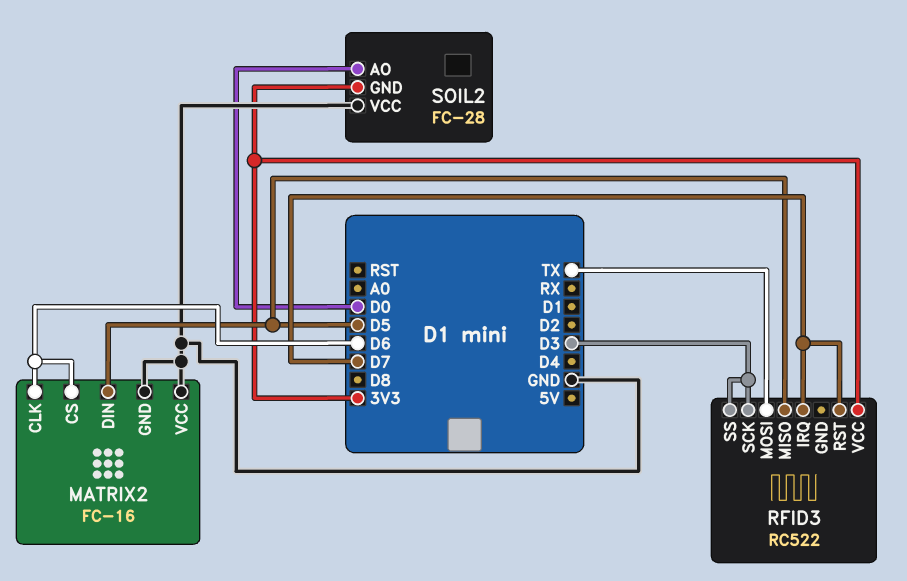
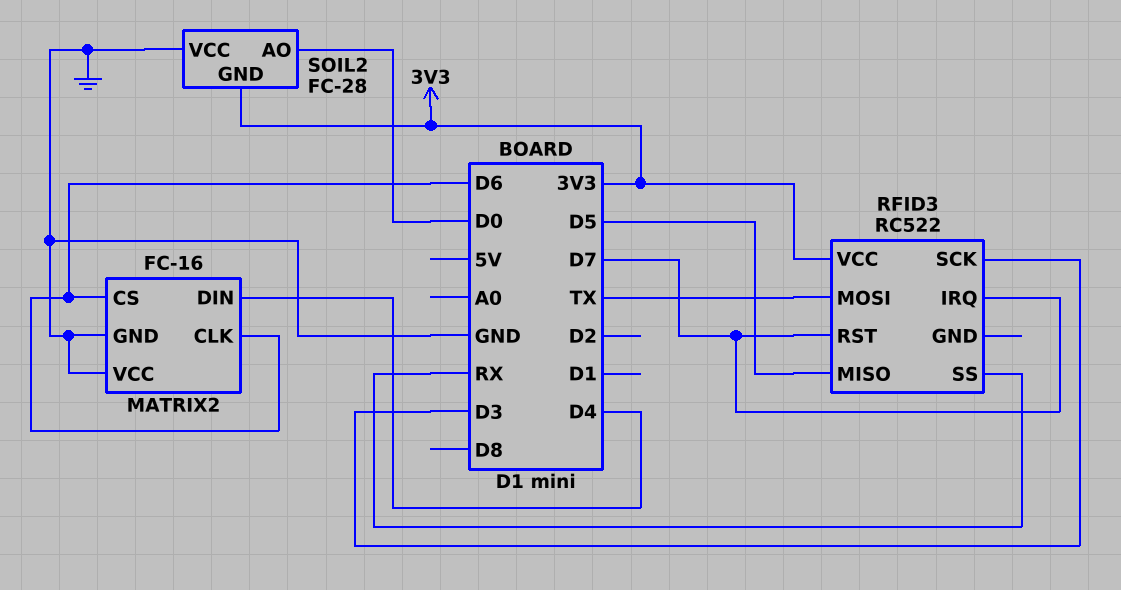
MATRIX2 pin DIN: D5 -> D4
RFID3 pin SS: D3 -> RX

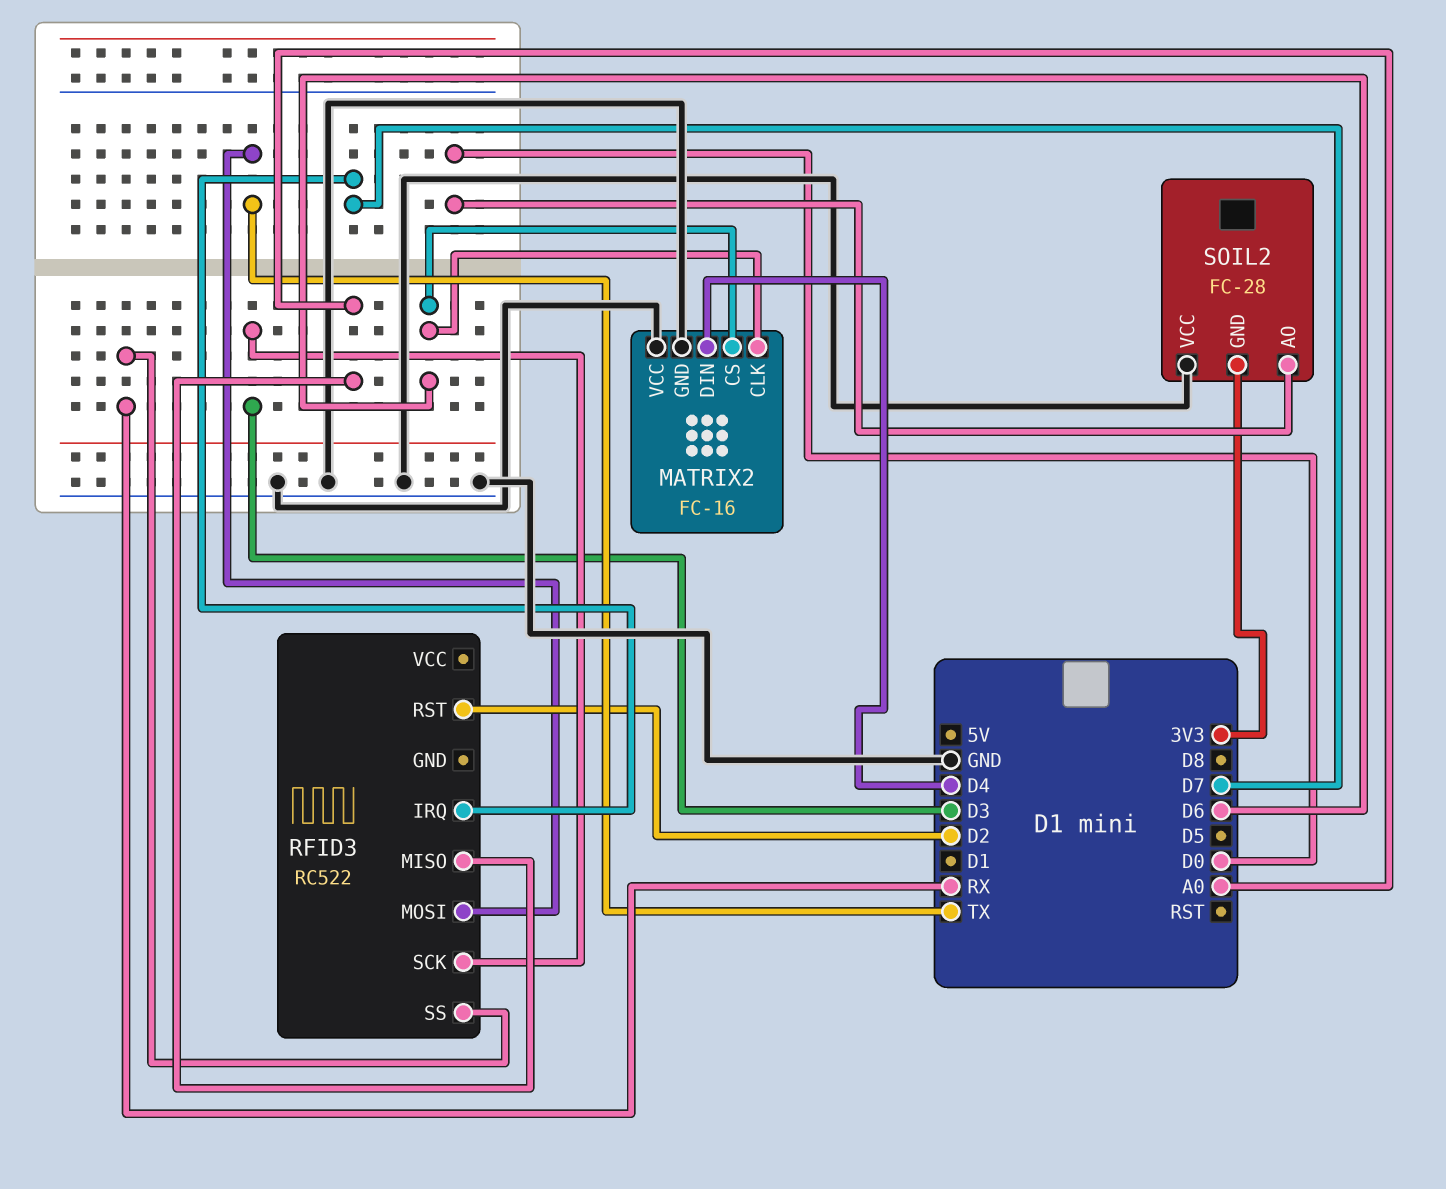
RFID3 pin MISO: D5 -> A0
RFID3 pin RST: D7 -> D2
RFID3 pin VCC: 3V3 -> none

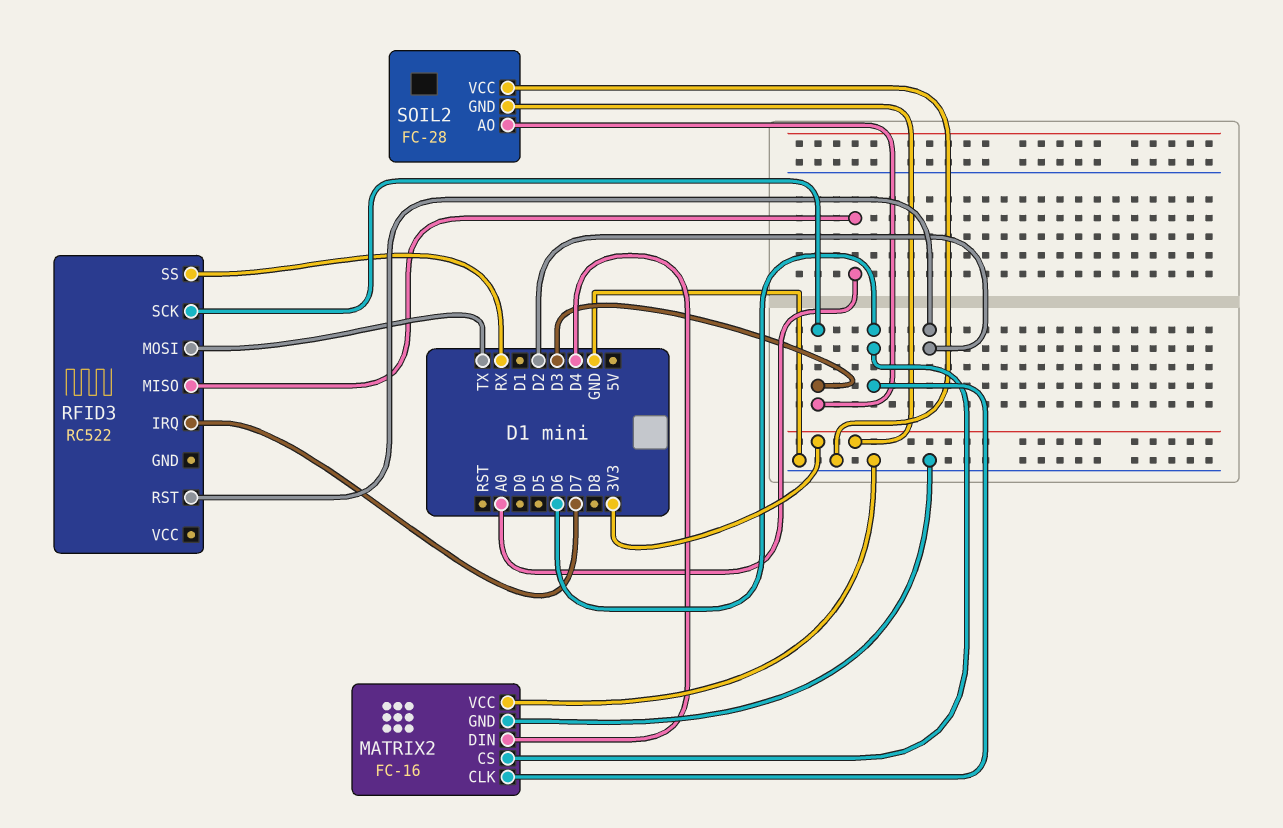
SOIL2 pin AO: D0 -> D3

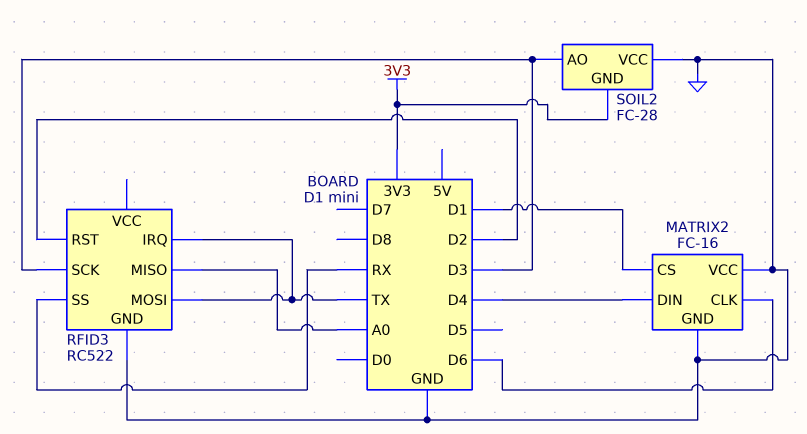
MATRIX2 pin CS: D6 -> D1
RFID3 pin GND: none -> GND
RFID3 pin IRQ: D7 -> TX

